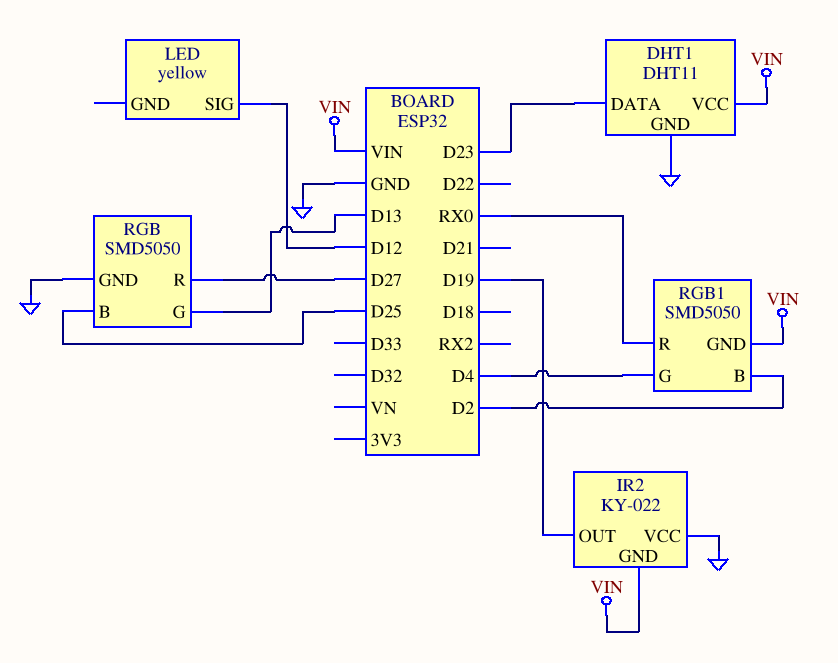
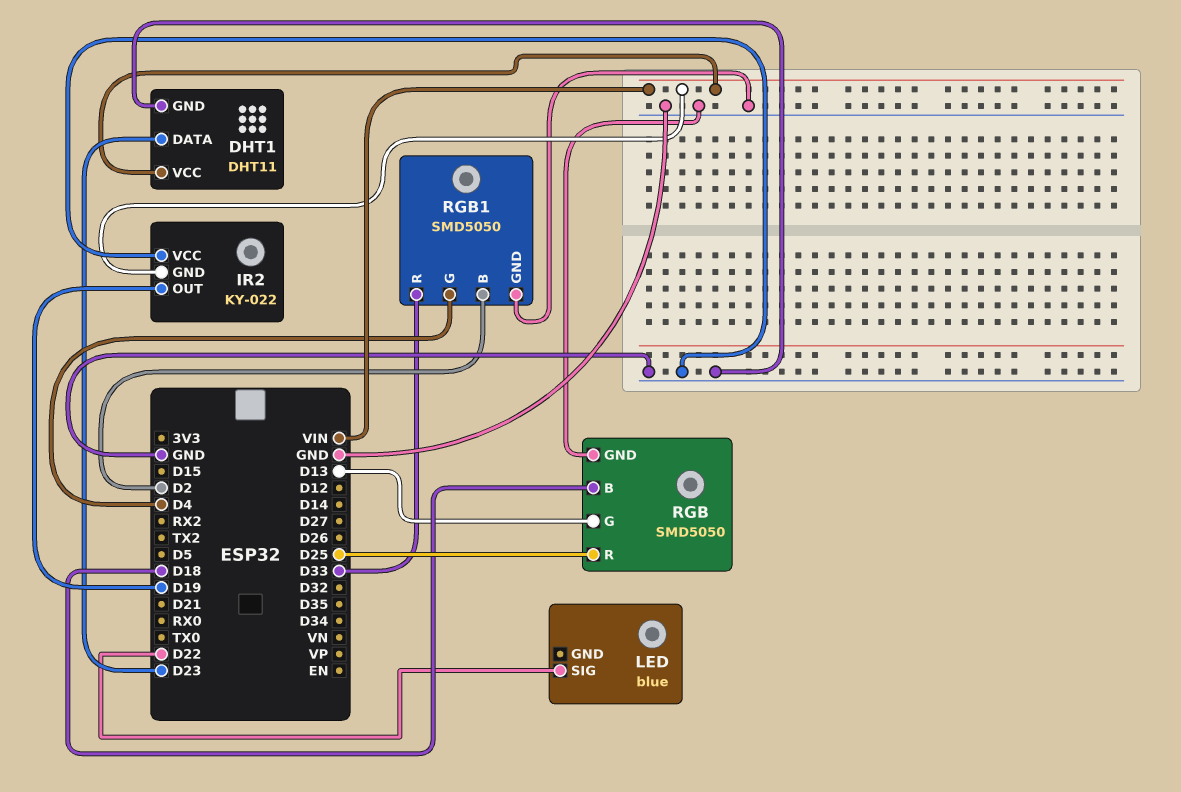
LED: yellow -> blue
LED pin SIG: D12 -> D22
RGB pin B: D25 -> D18
RGB pin R: D27 -> D25
RGB1 pin GND: VIN -> GND
RGB1 pin R: RX0 -> D33

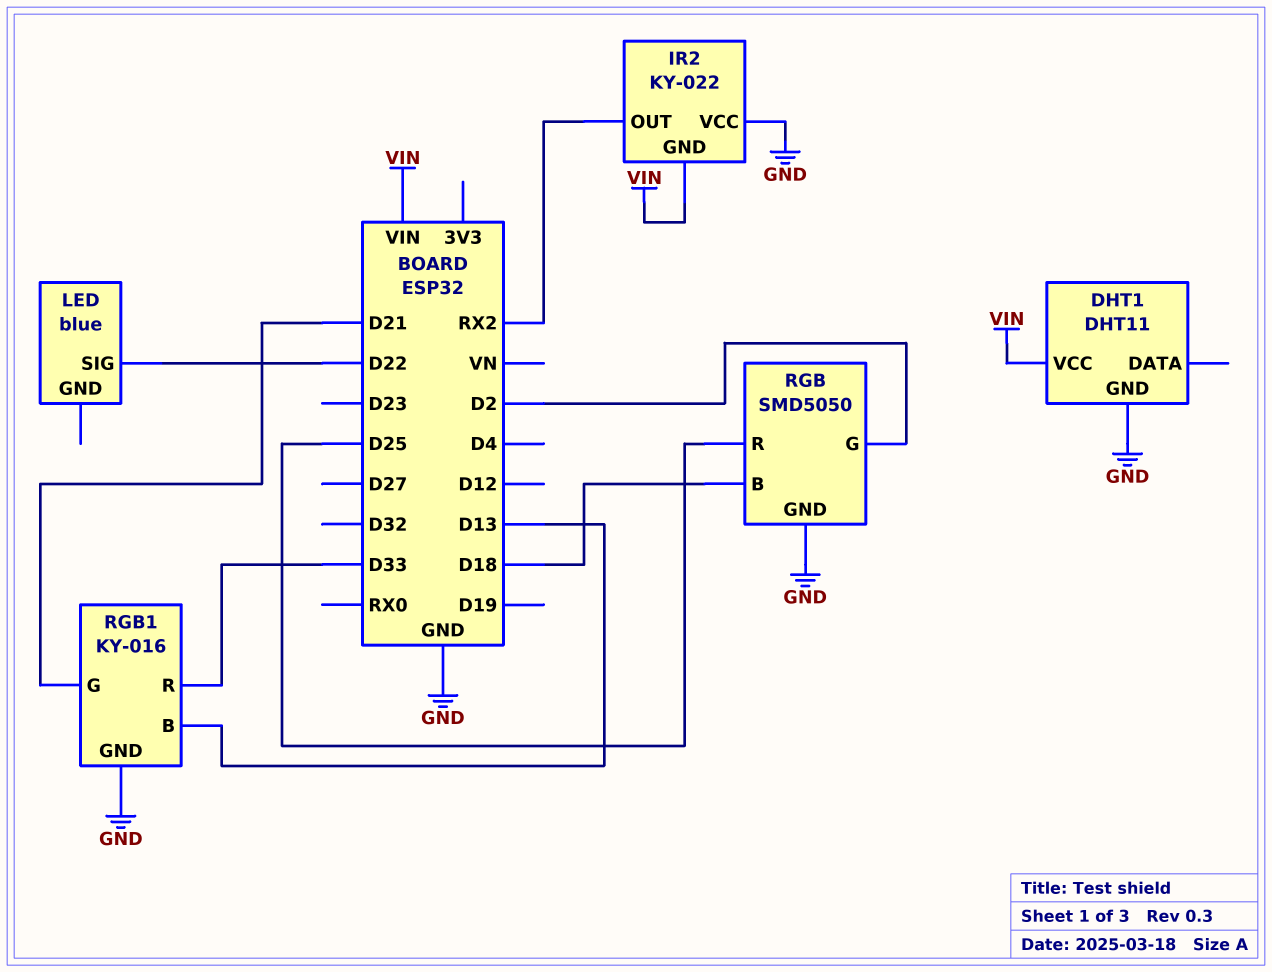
DHT1 pin DATA: D23 -> none
IR2 pin OUT: D19 -> RX2
RGB pin G: D13 -> D2
RGB1: SMD5050 -> KY-016
RGB1 pin B: D2 -> D13
RGB1 pin G: D4 -> D21

